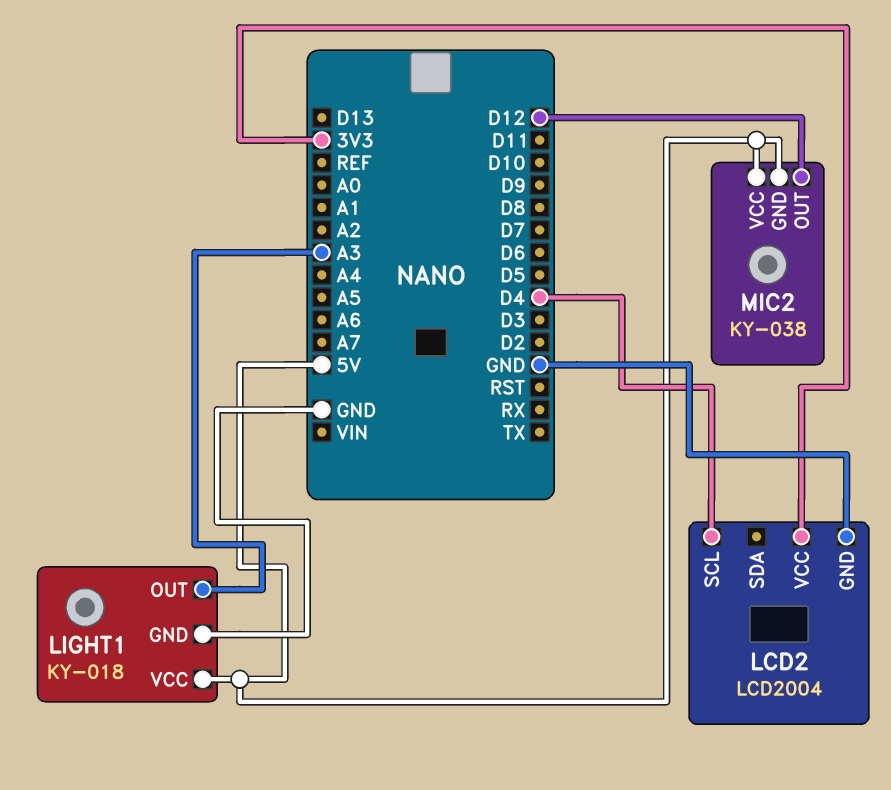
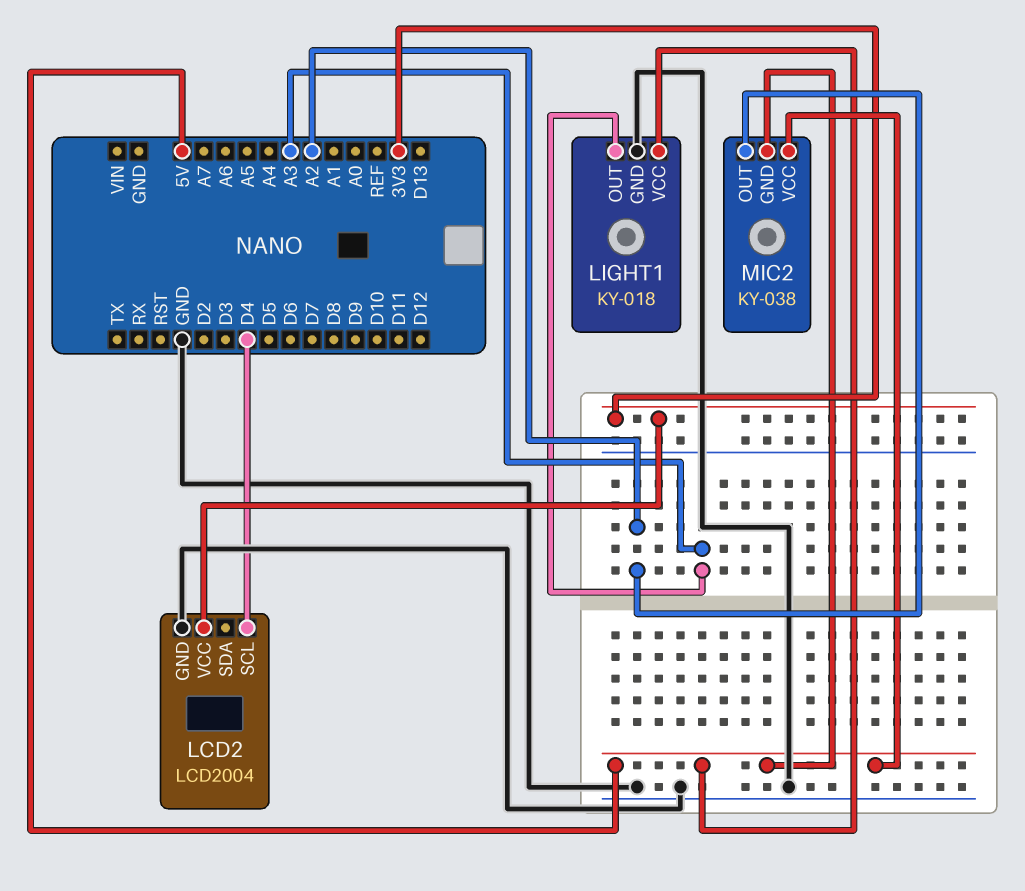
MIC2 pin OUT: D12 -> A2

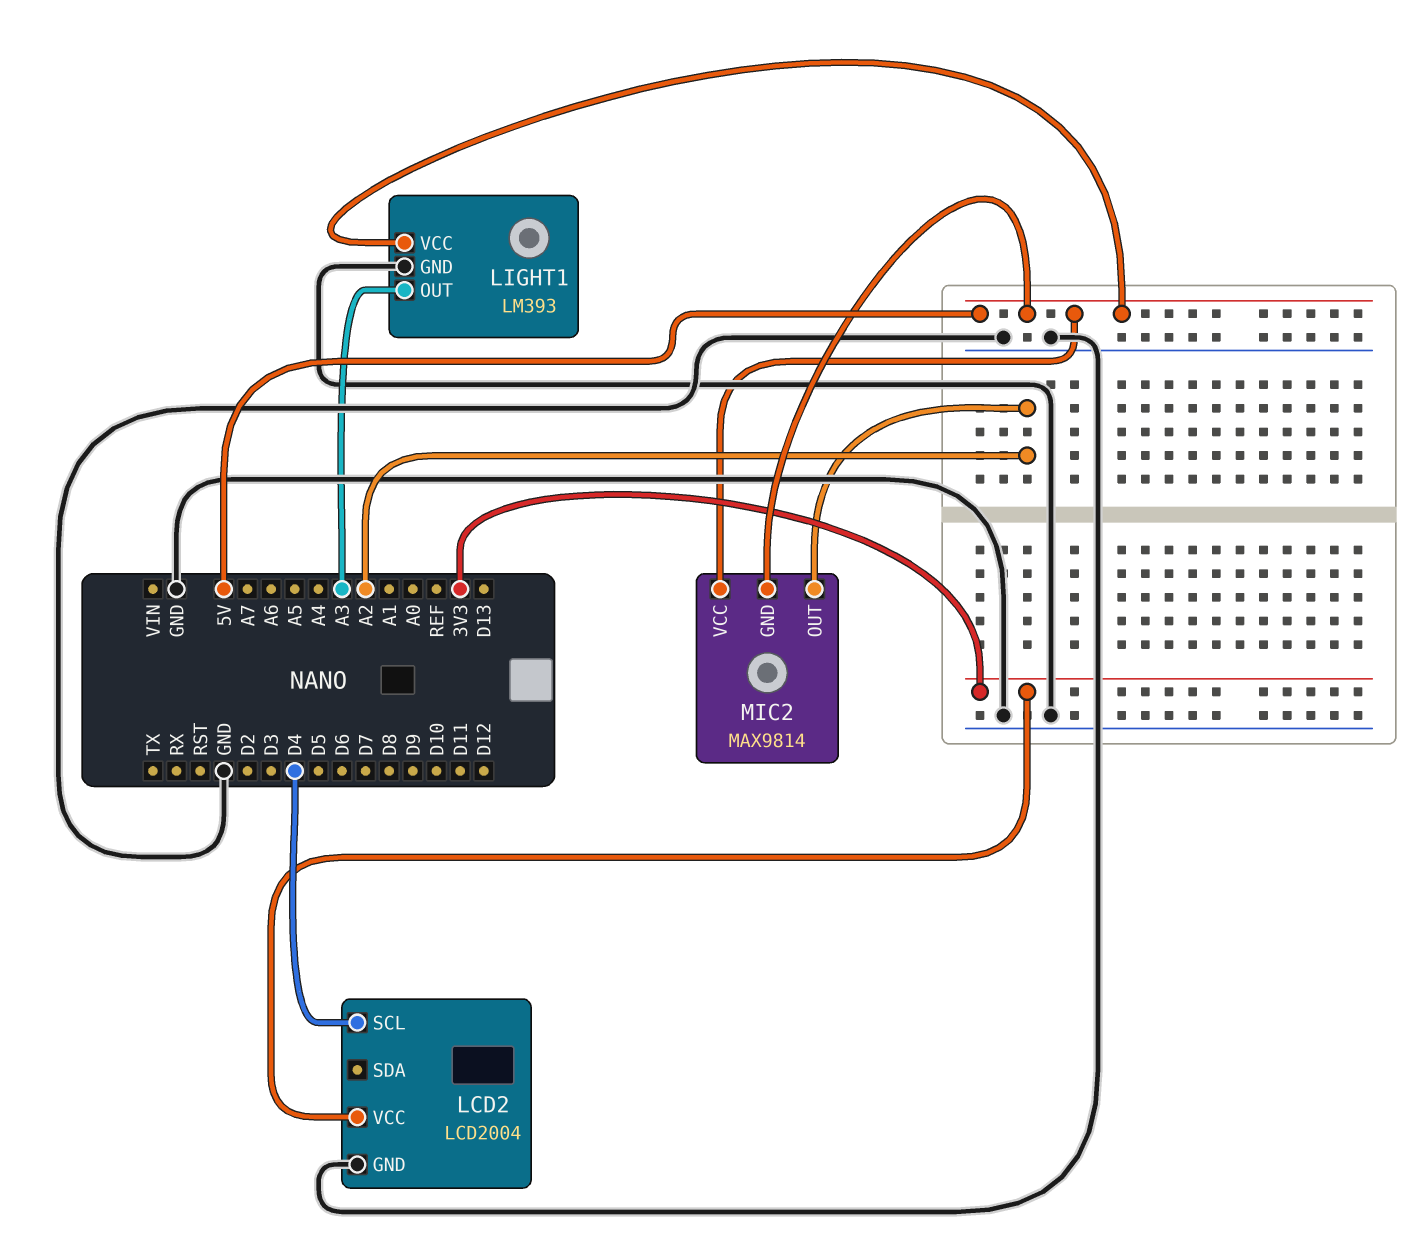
LIGHT1: KY-018 -> LM393
MIC2: KY-038 -> MAX9814

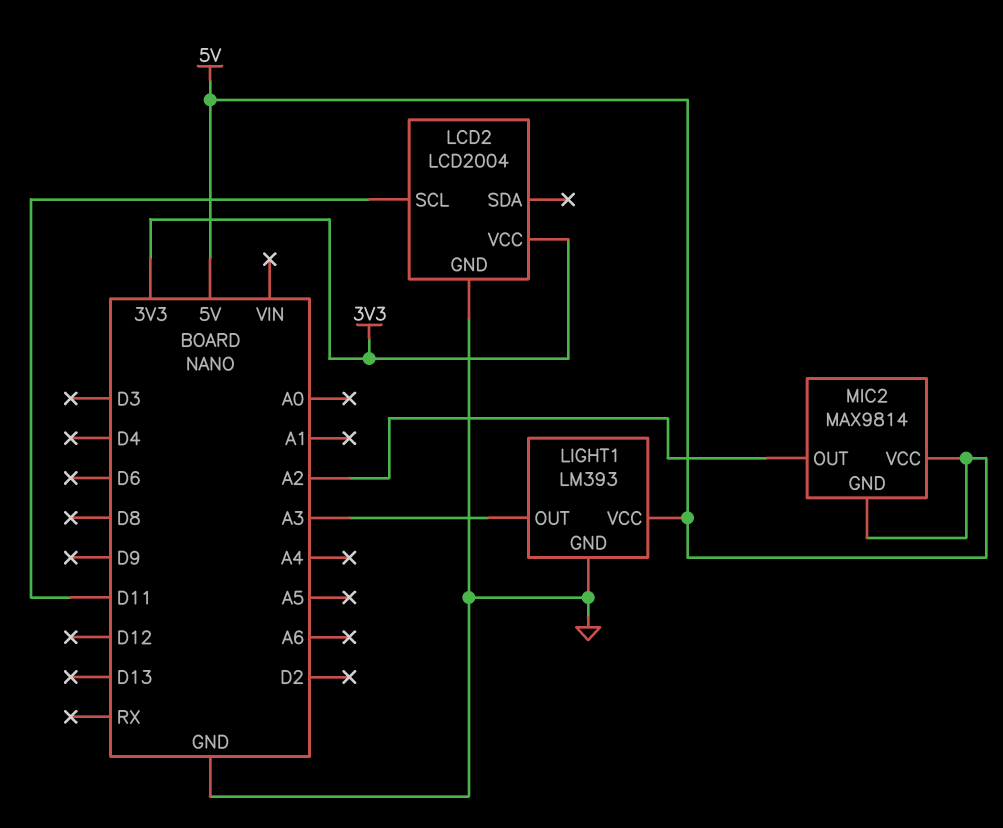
LCD2 pin SCL: D4 -> D11

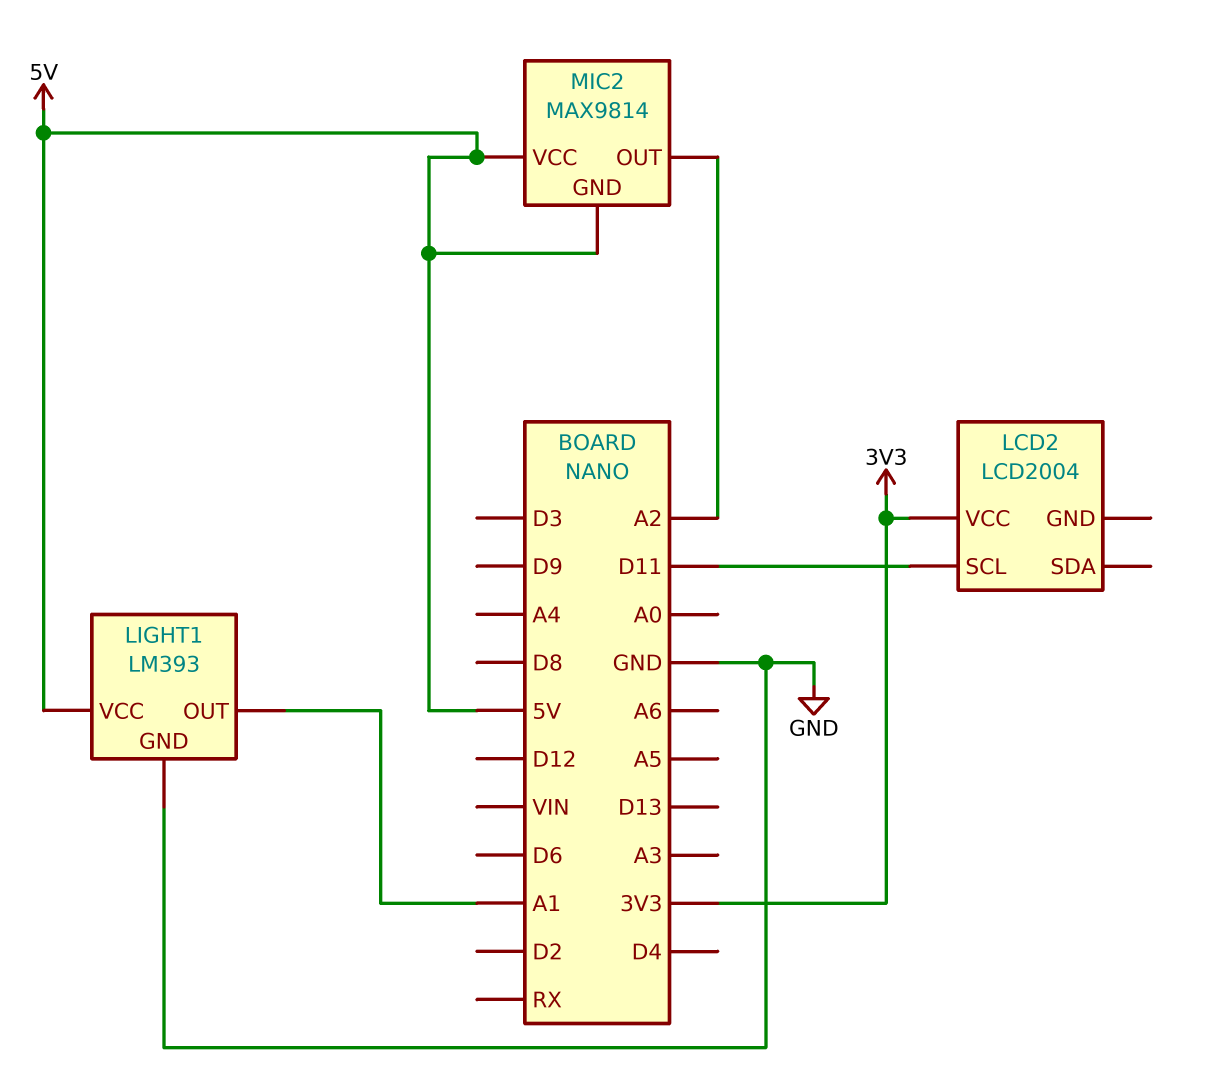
LCD2 pin GND: GND -> none
LIGHT1 pin OUT: A3 -> A1

